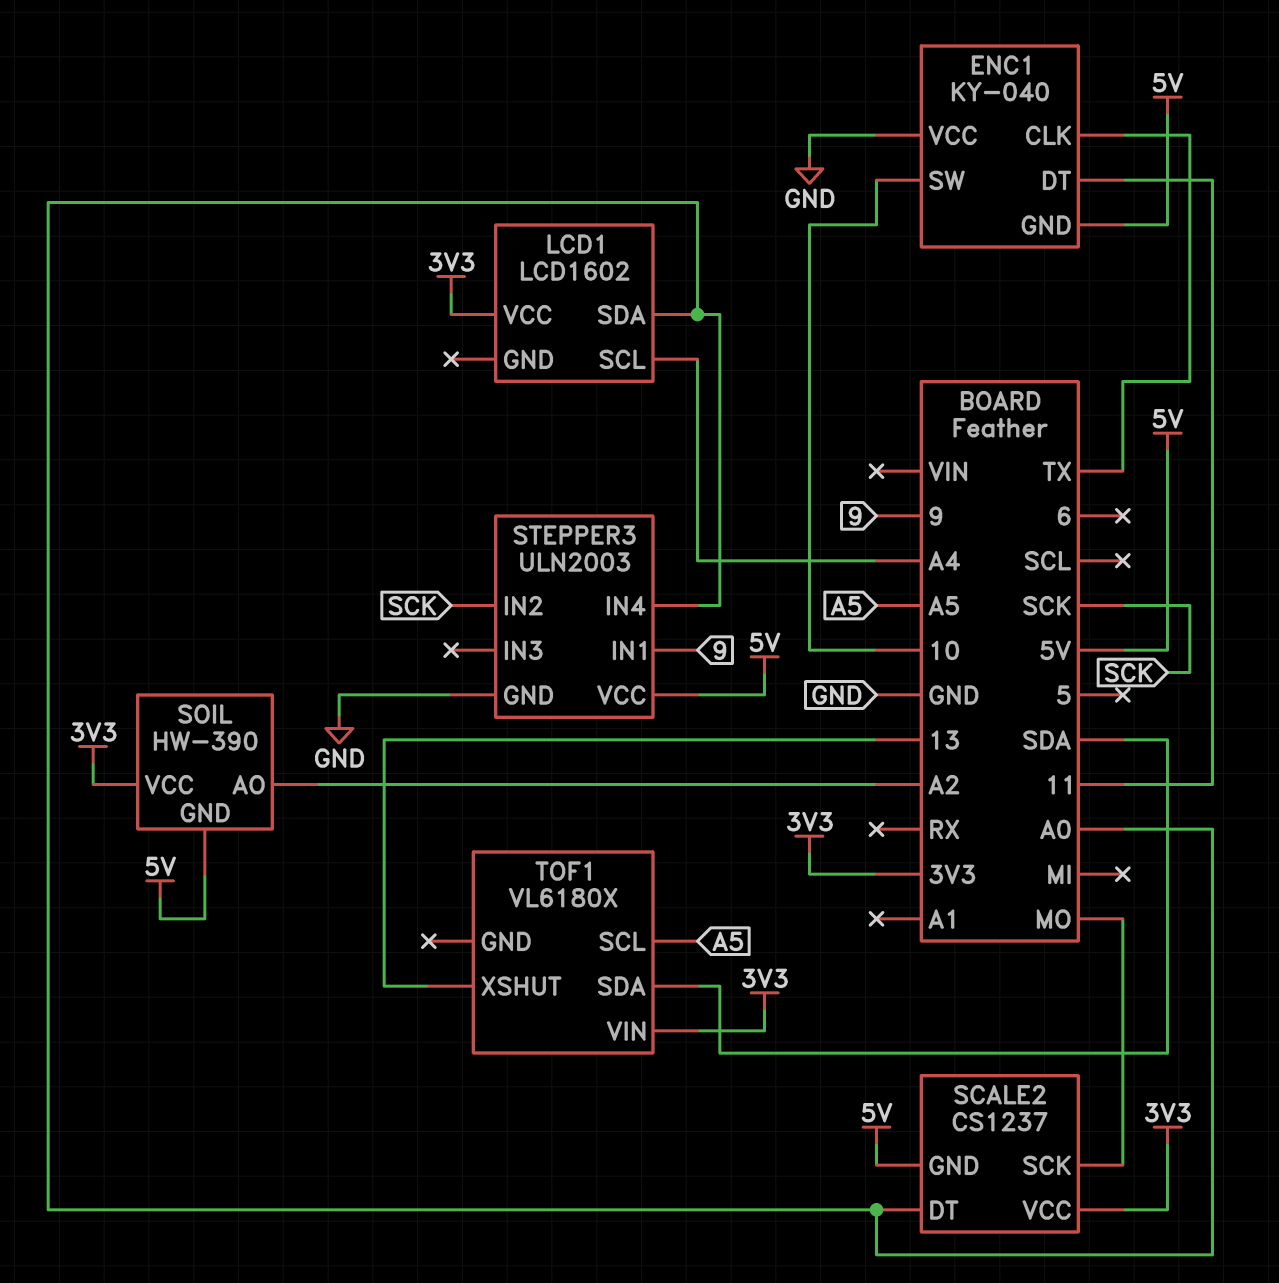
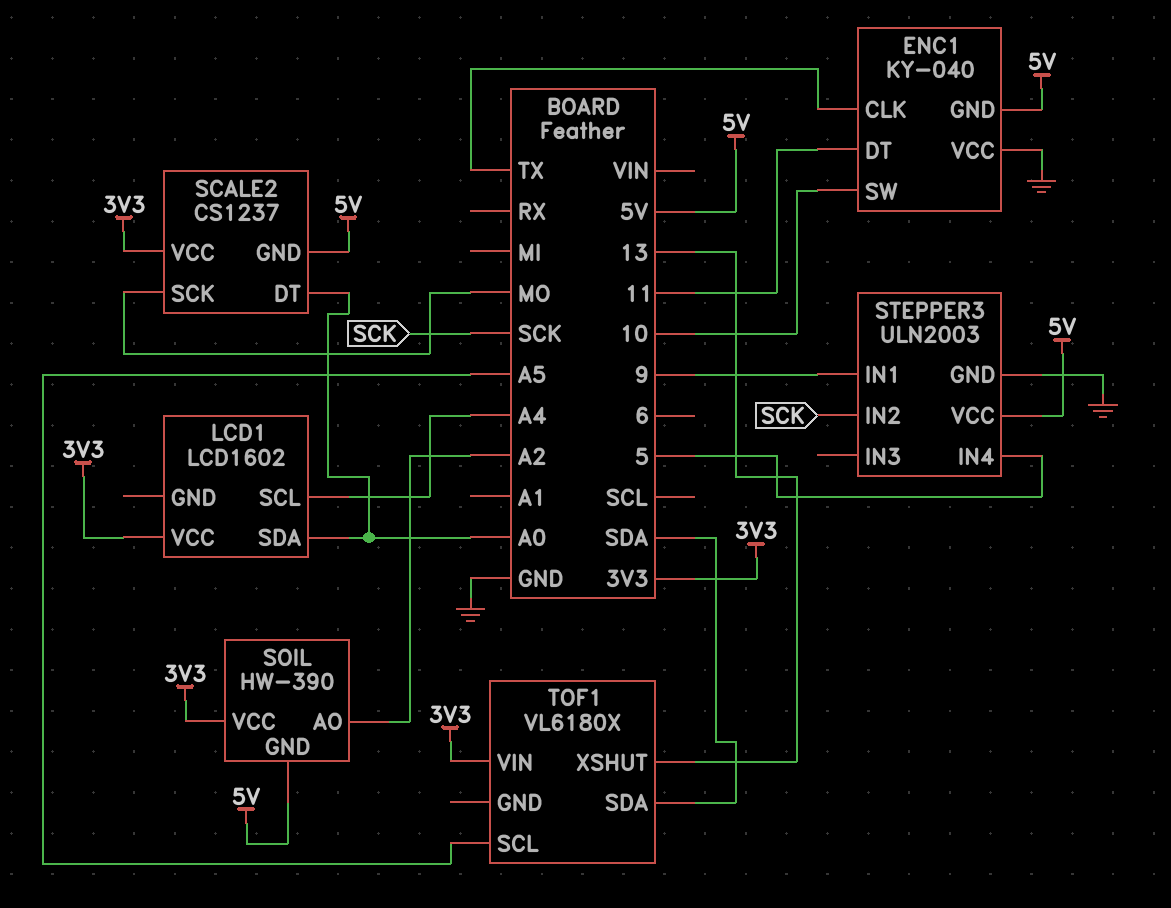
STEPPER3 pin IN4: A0 -> 5

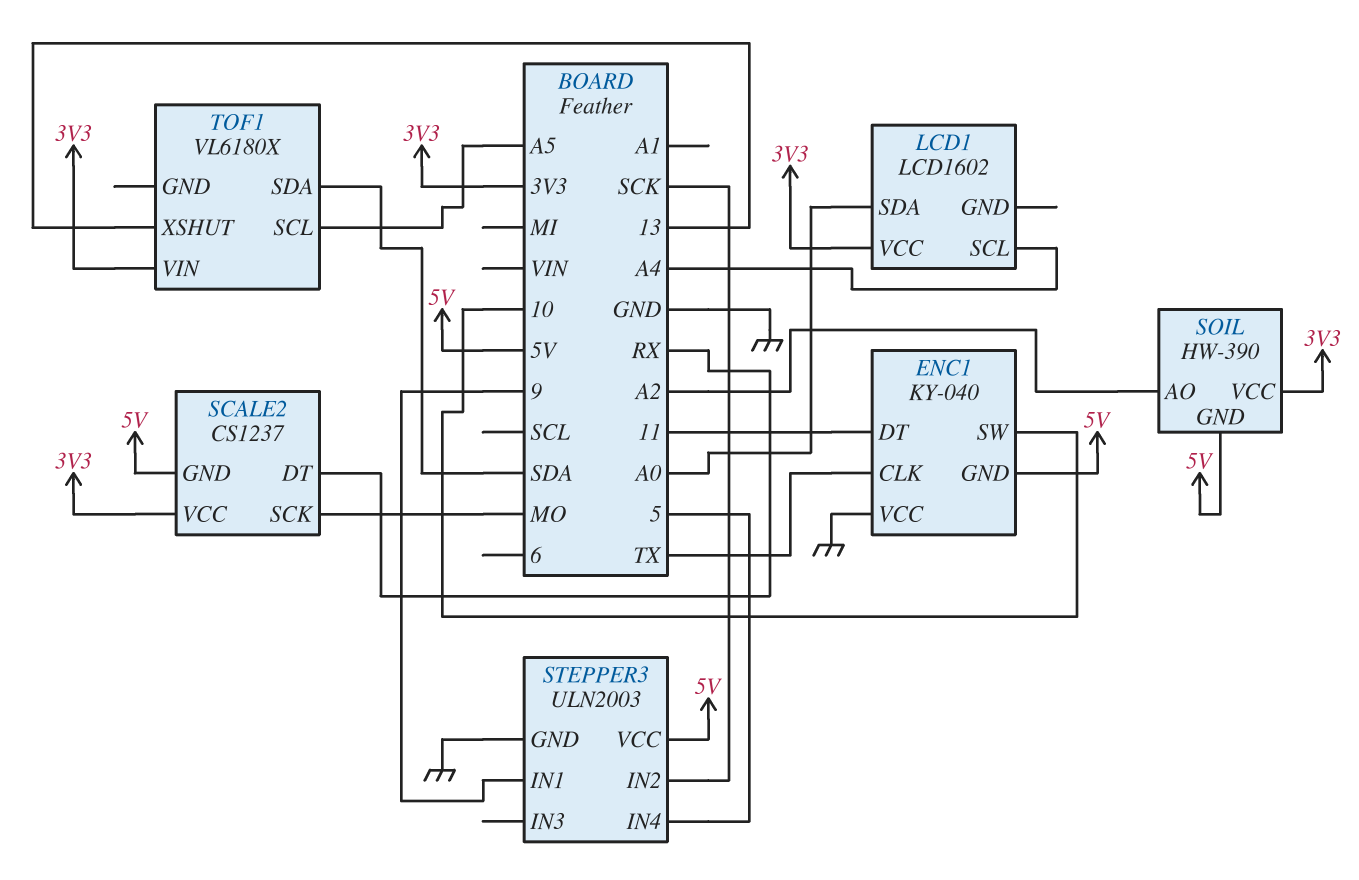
SCALE2 pin DT: A0 -> RX

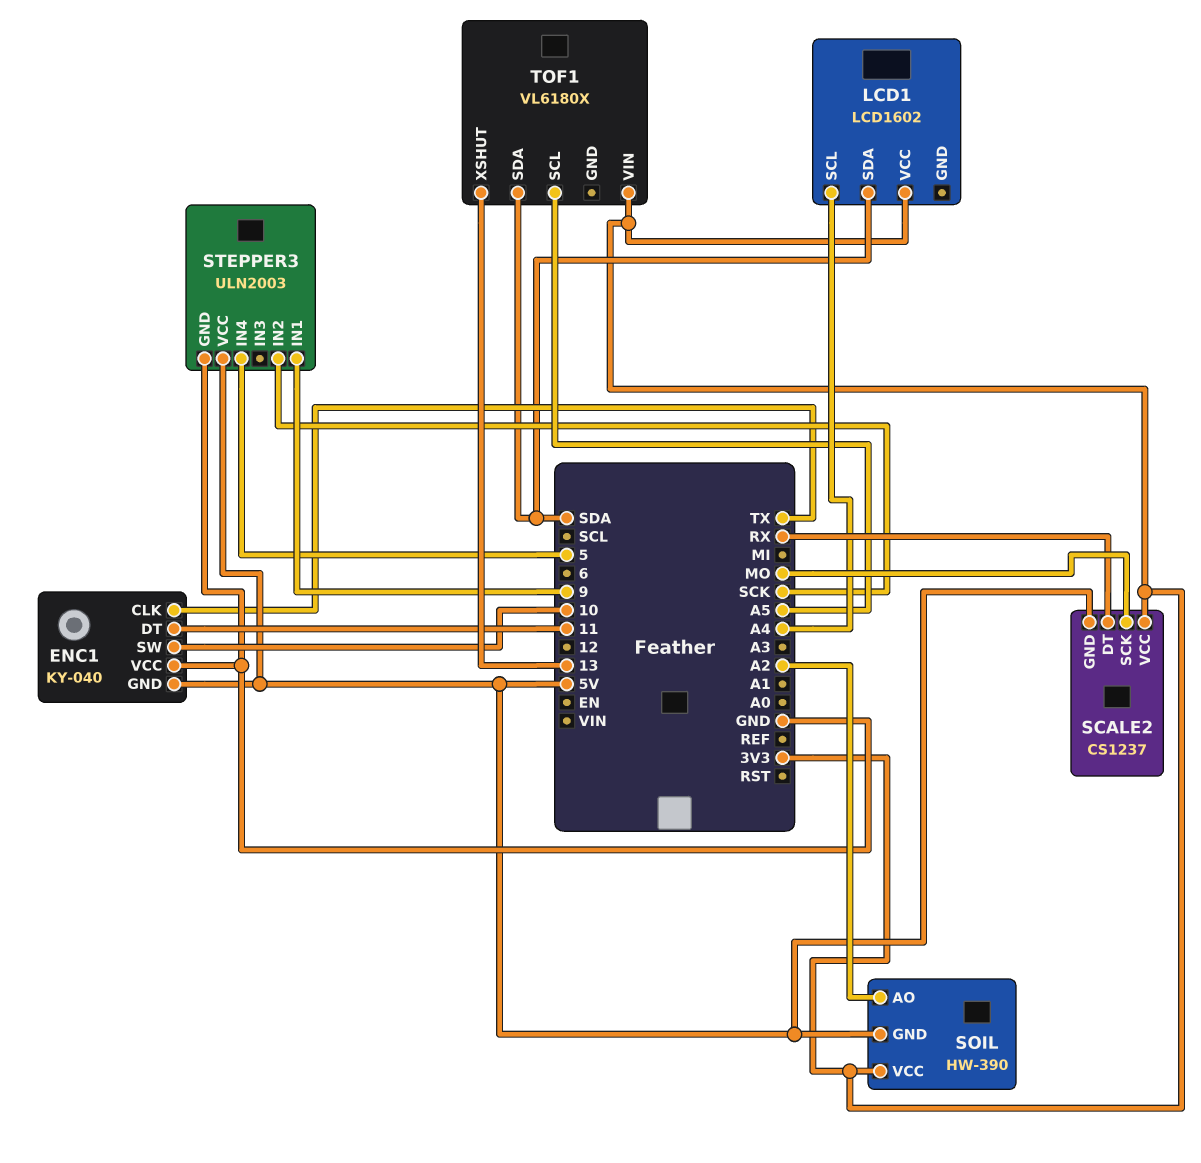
LCD1 pin SDA: A0 -> SDA

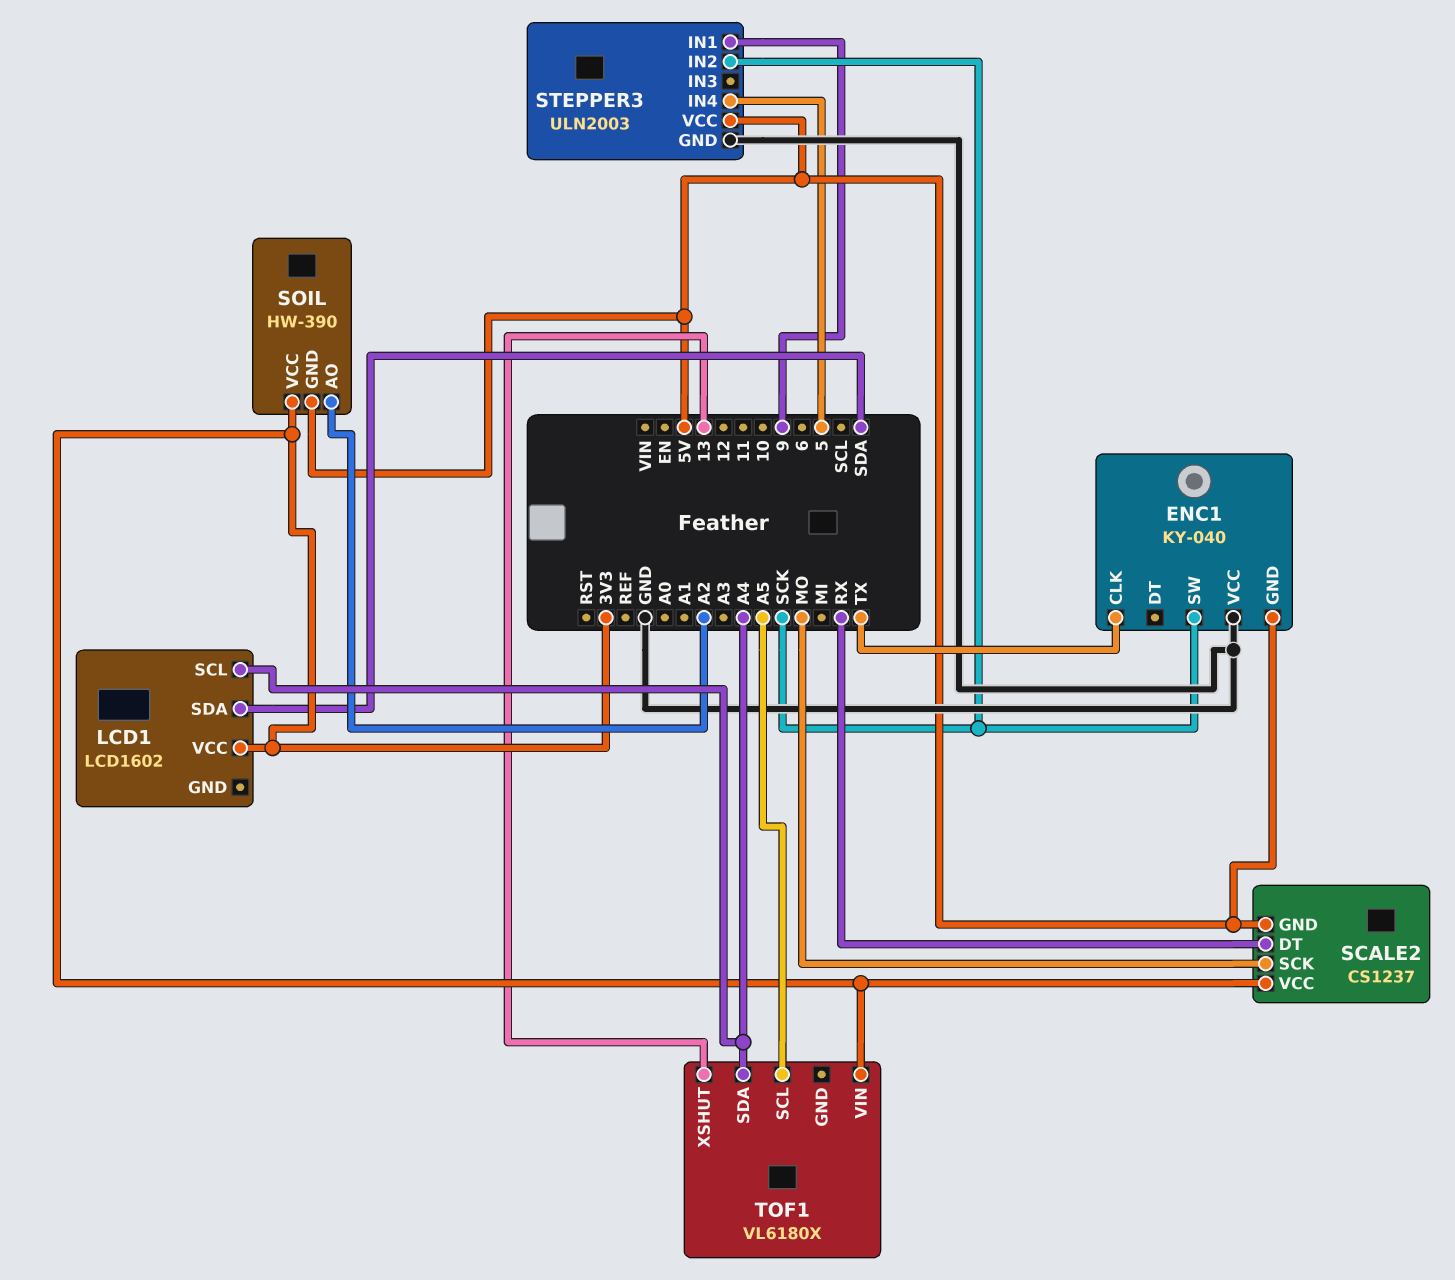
ENC1 pin DT: 11 -> none
ENC1 pin SW: 10 -> SCK
TOF1 pin SDA: SDA -> A4

